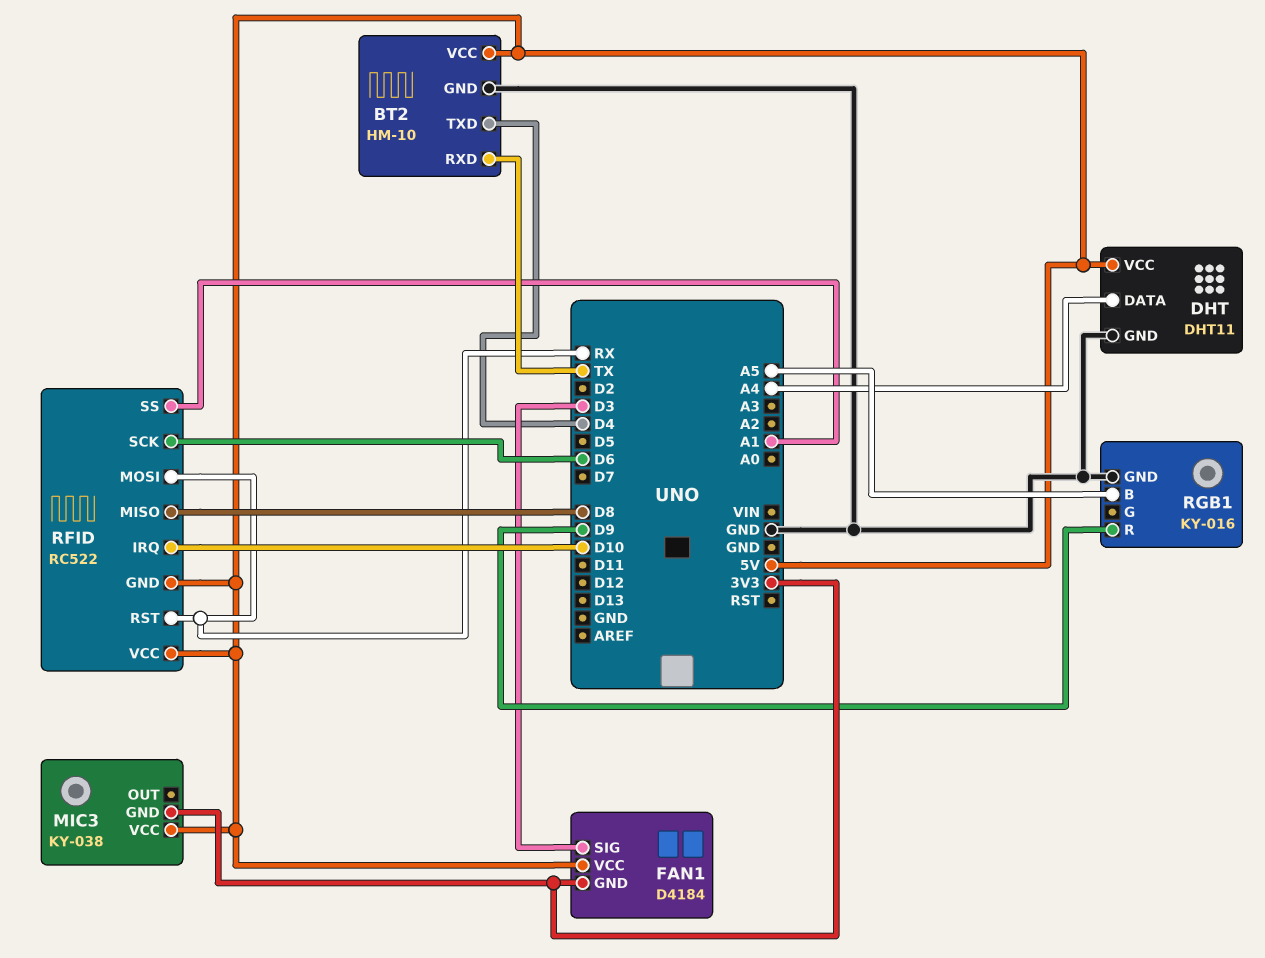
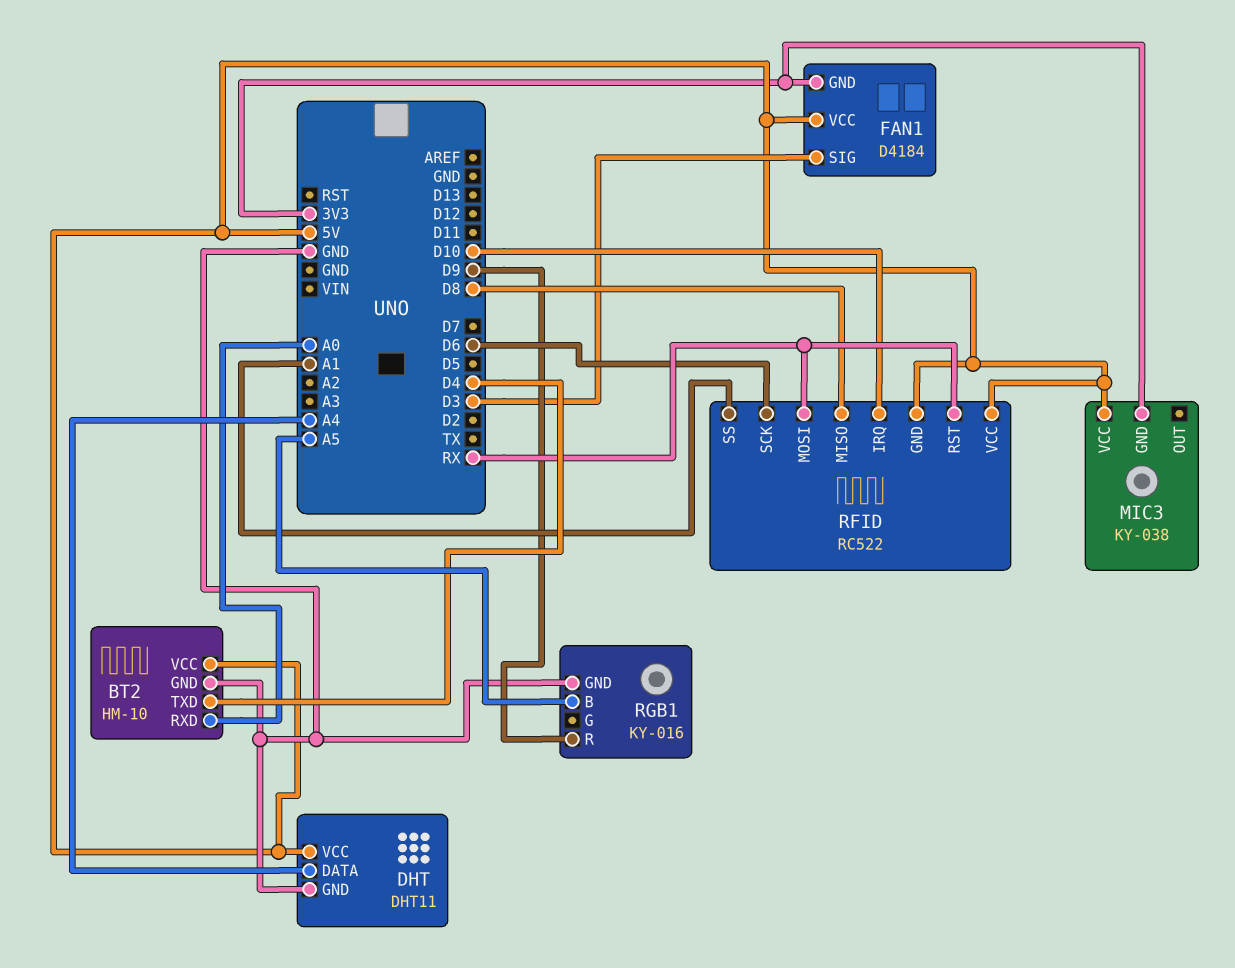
BT2 pin RXD: TX -> A0

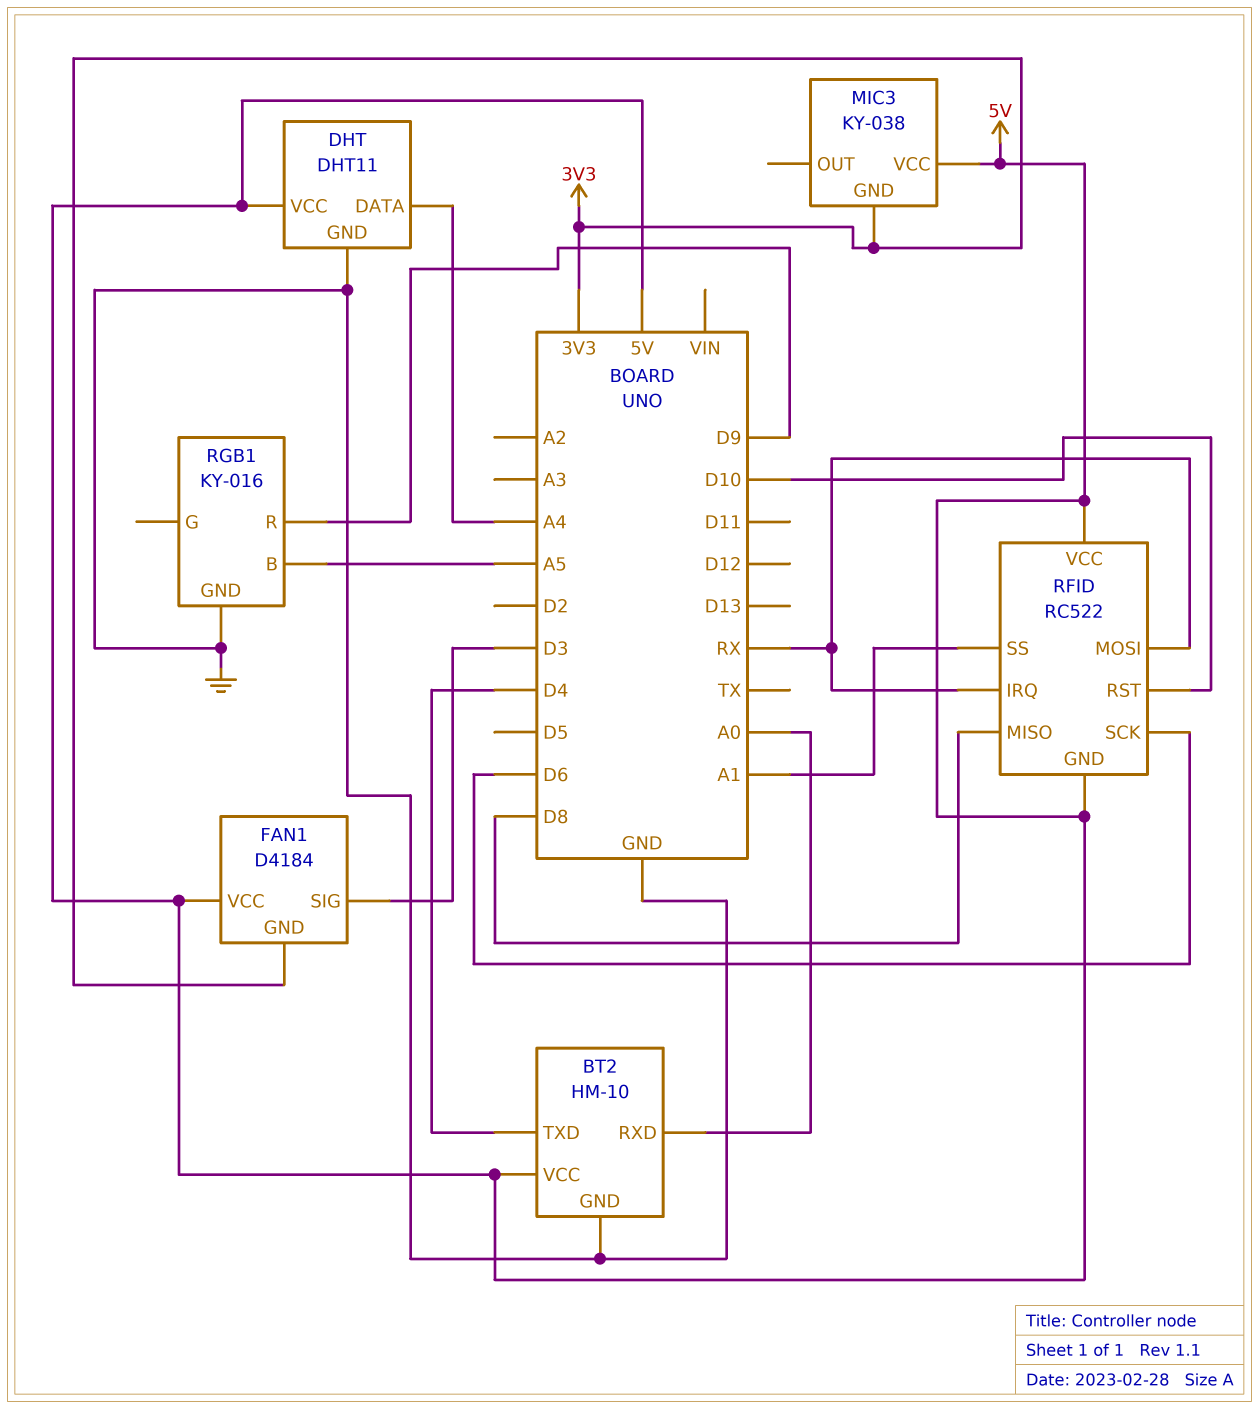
RFID pin IRQ: D10 -> RX
RFID pin RST: RX -> D10

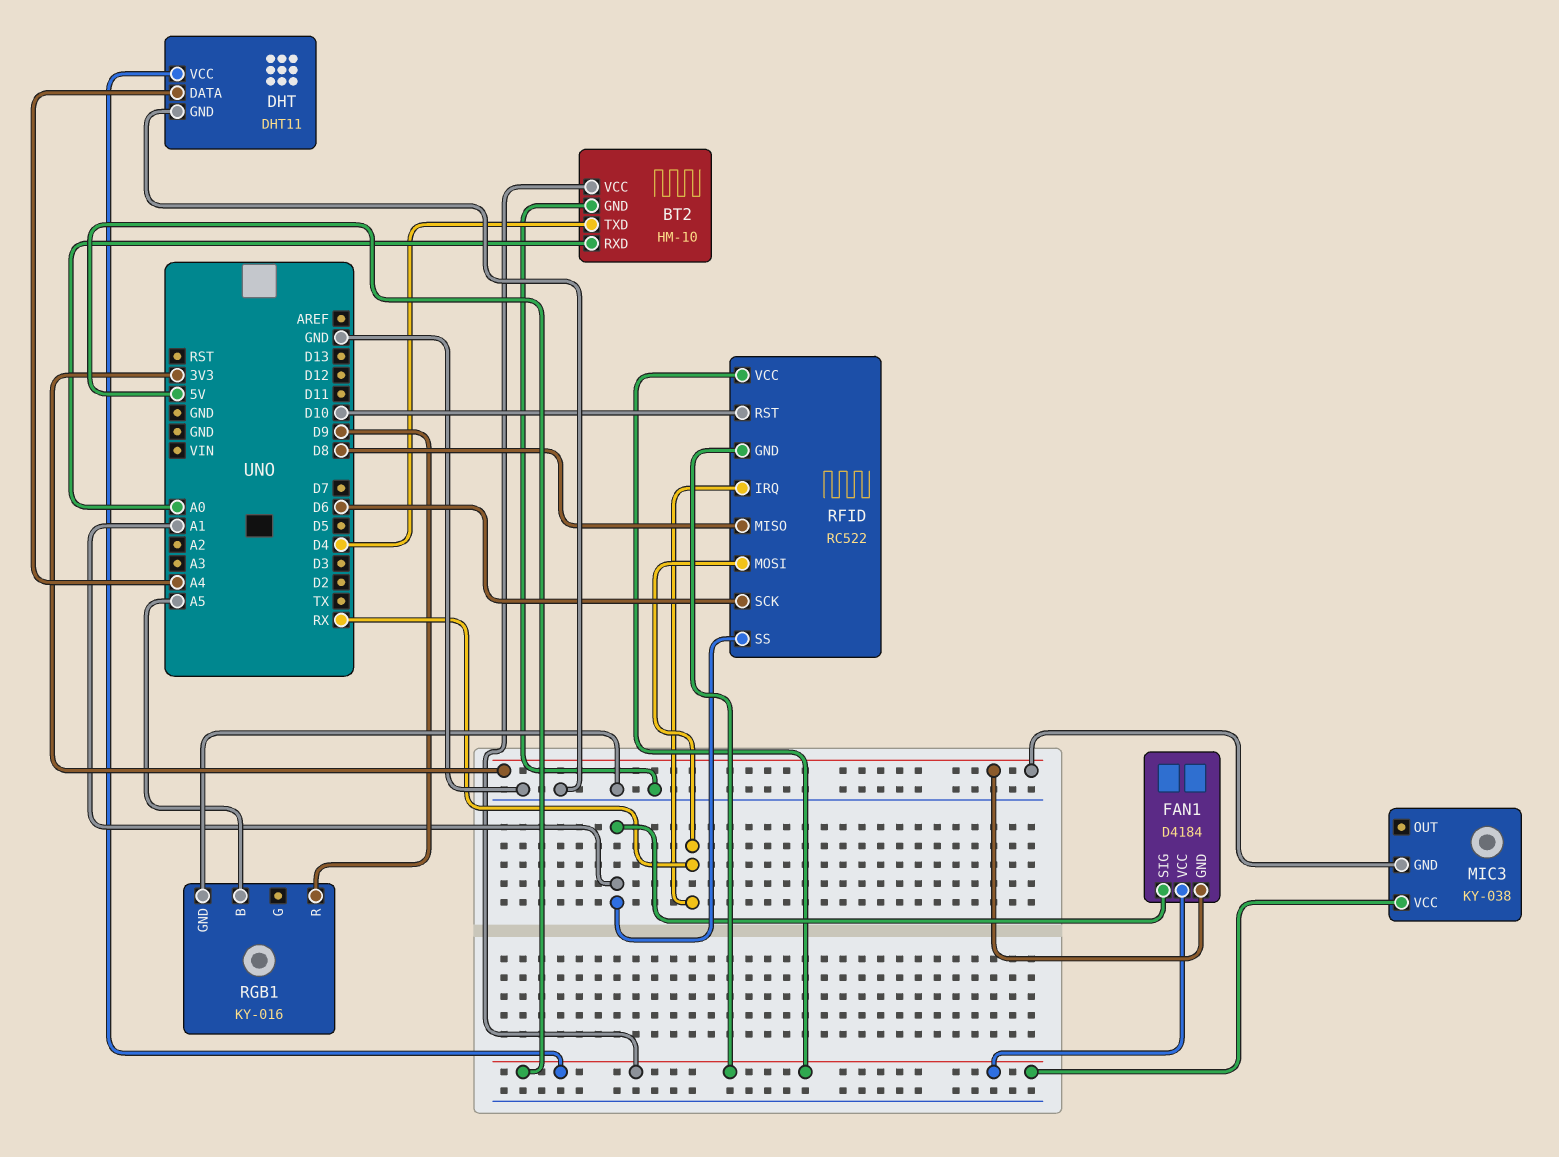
FAN1 pin SIG: D3 -> A1

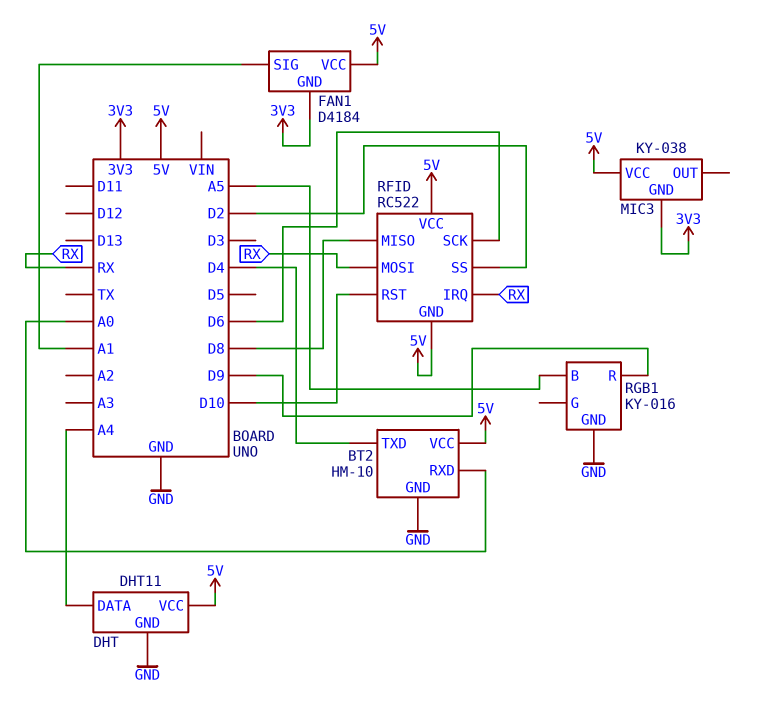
RFID pin SS: A1 -> D2

